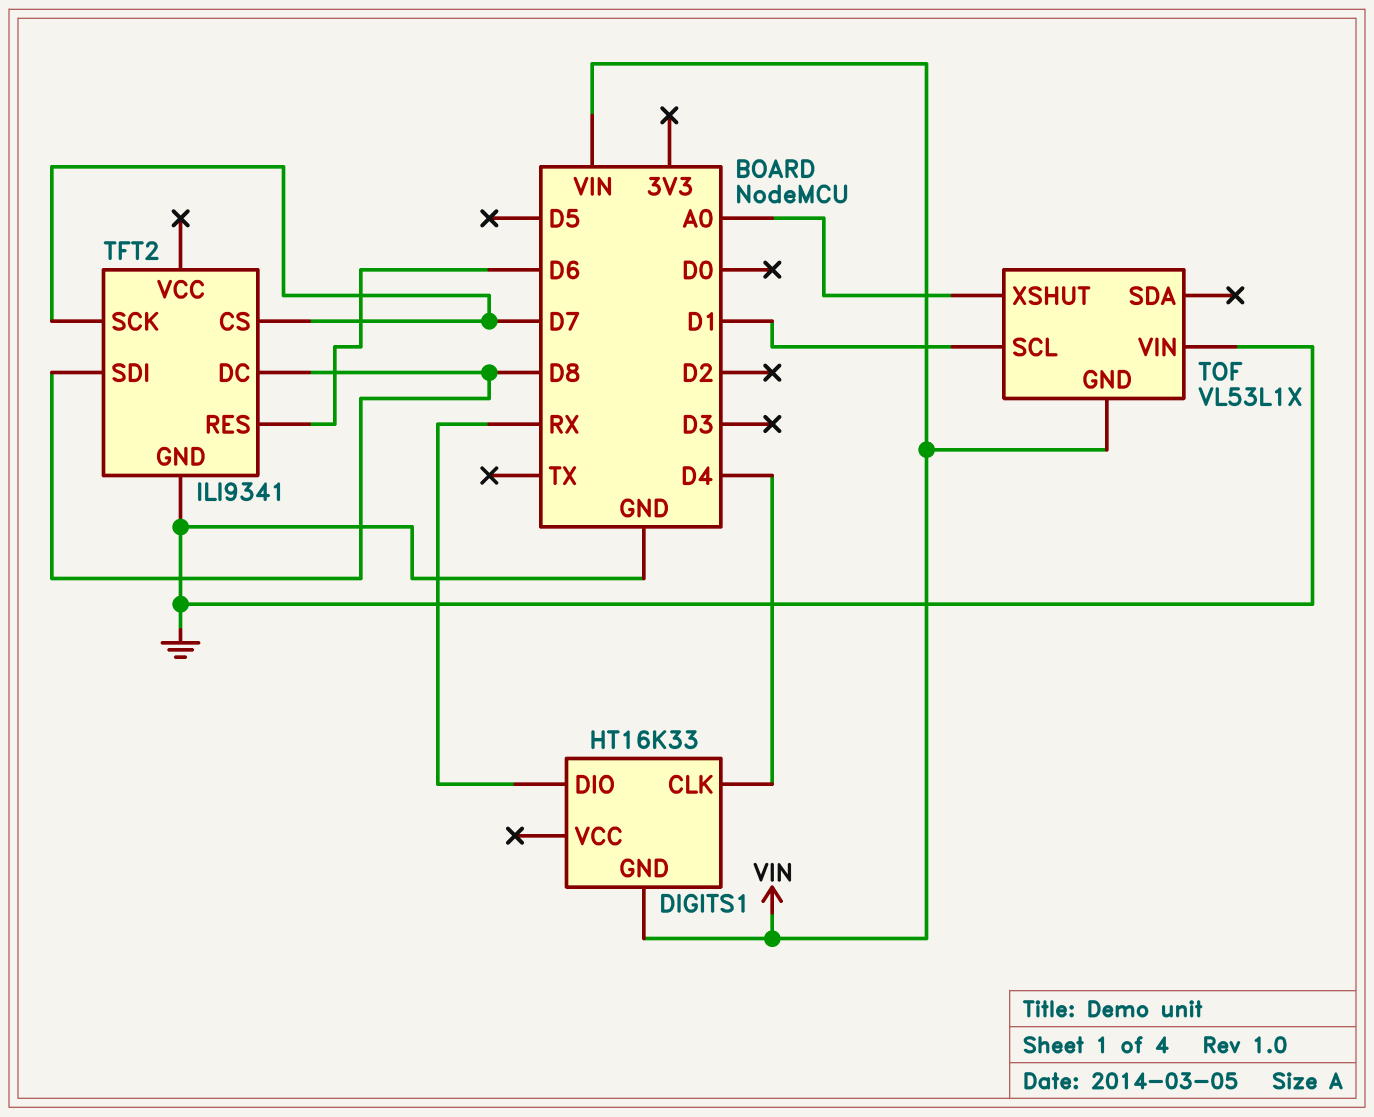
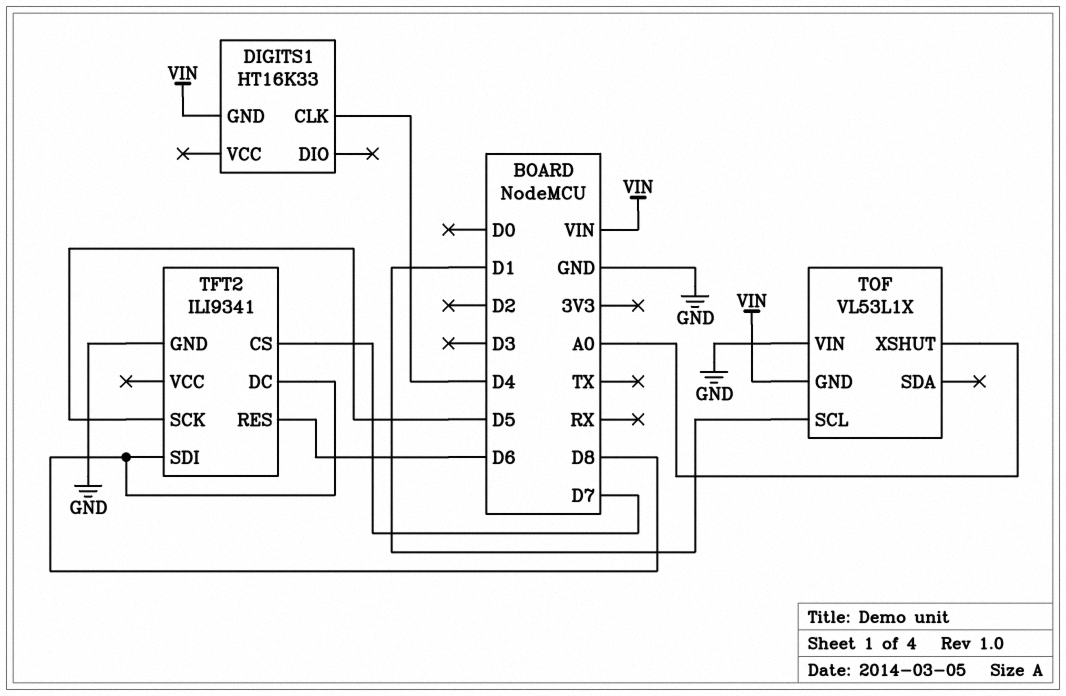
DIGITS1 pin DIO: RX -> none
TFT2 pin SCK: D7 -> D5

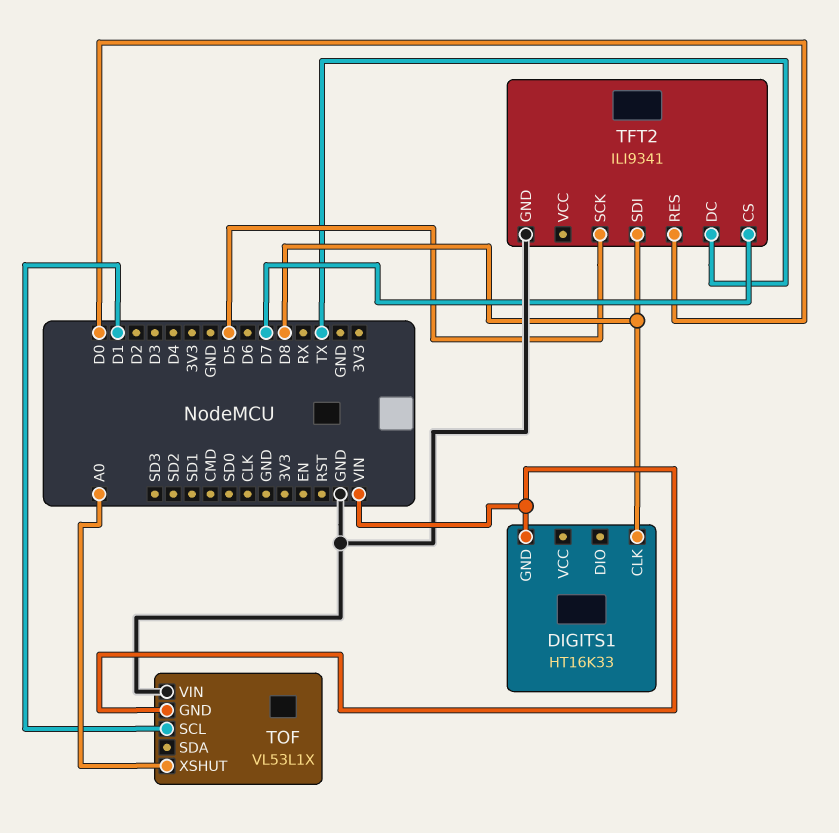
DIGITS1 pin CLK: D4 -> D8
TFT2 pin DC: D8 -> TX
TFT2 pin RES: D6 -> D0

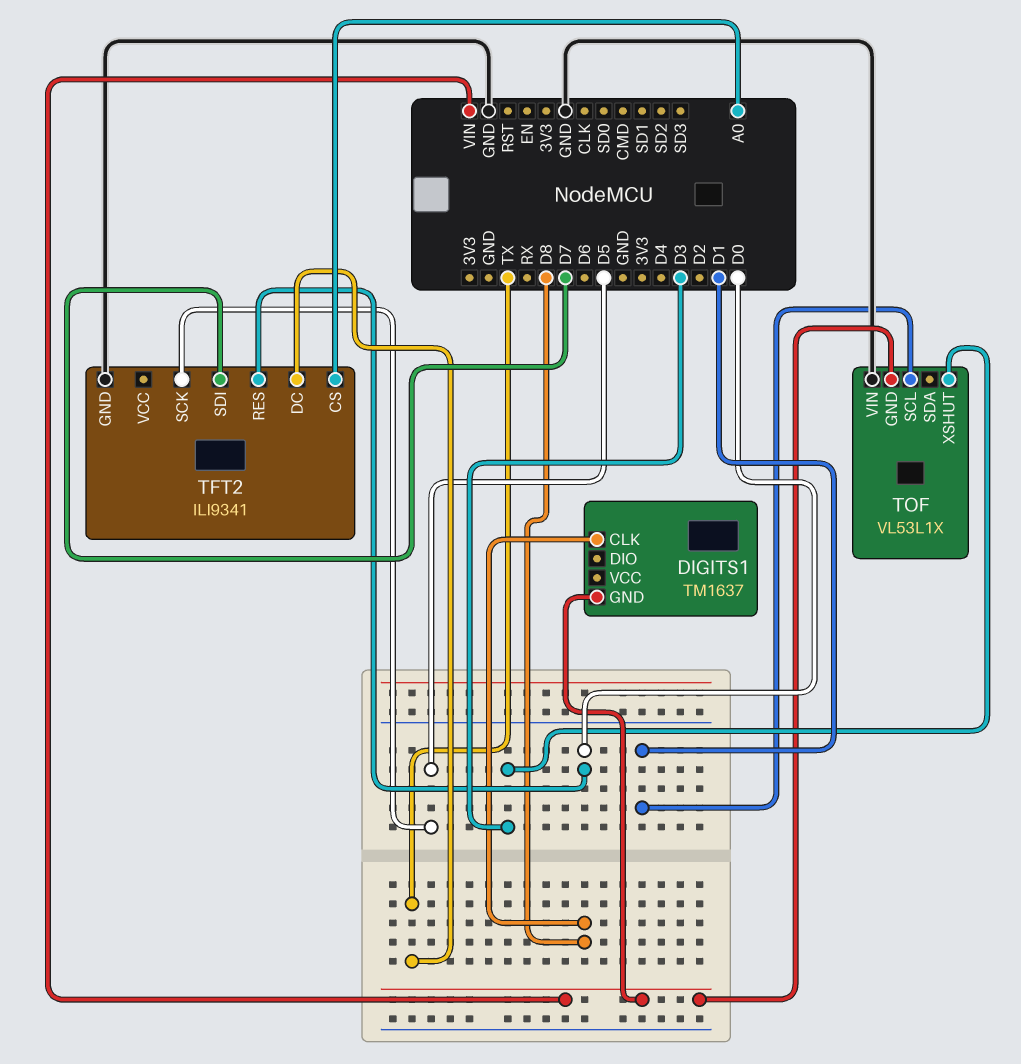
DIGITS1: HT16K33 -> TM1637
TFT2 pin CS: D7 -> A0
TFT2 pin SDI: D8 -> D7
TOF pin XSHUT: A0 -> D3

